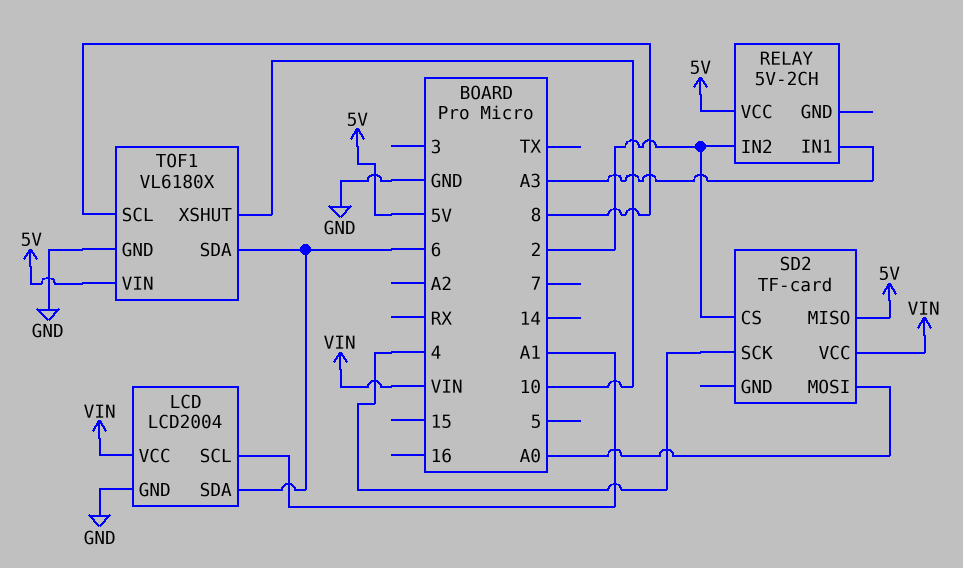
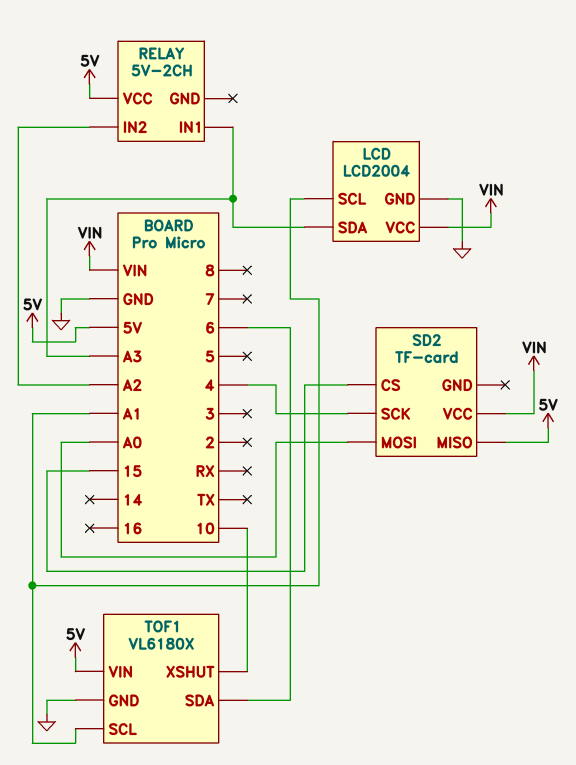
LCD pin SDA: 6 -> A3
RELAY pin IN2: 2 -> A2
SD2 pin CS: 2 -> 15
TOF1 pin SCL: 8 -> A1

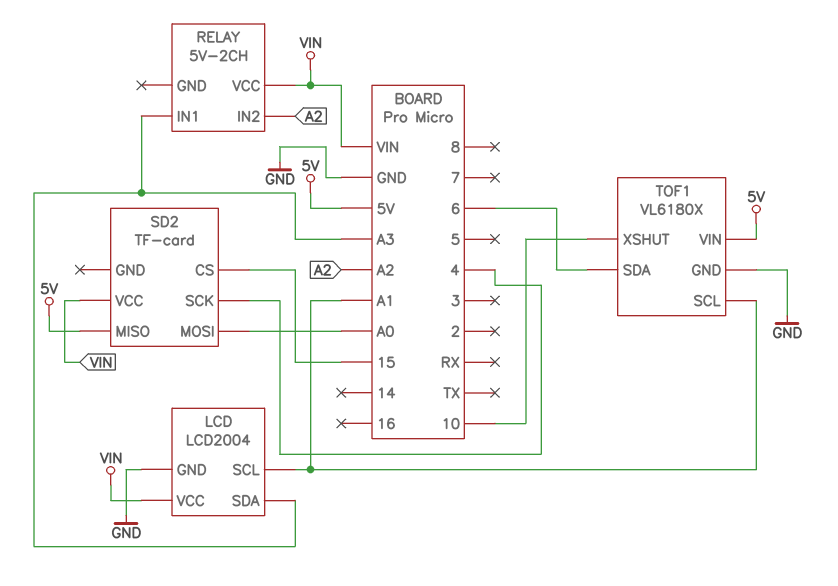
RELAY pin VCC: 5V -> VIN

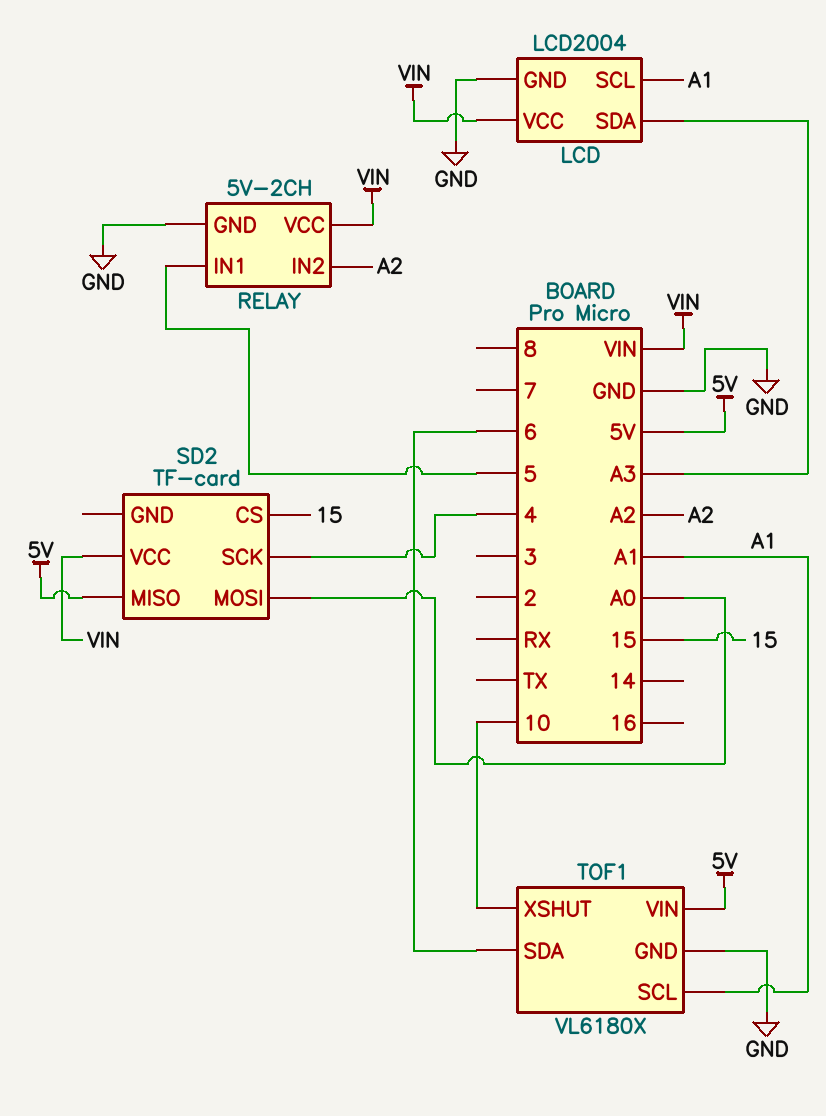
RELAY pin GND: none -> GND
RELAY pin IN1: A3 -> 5

